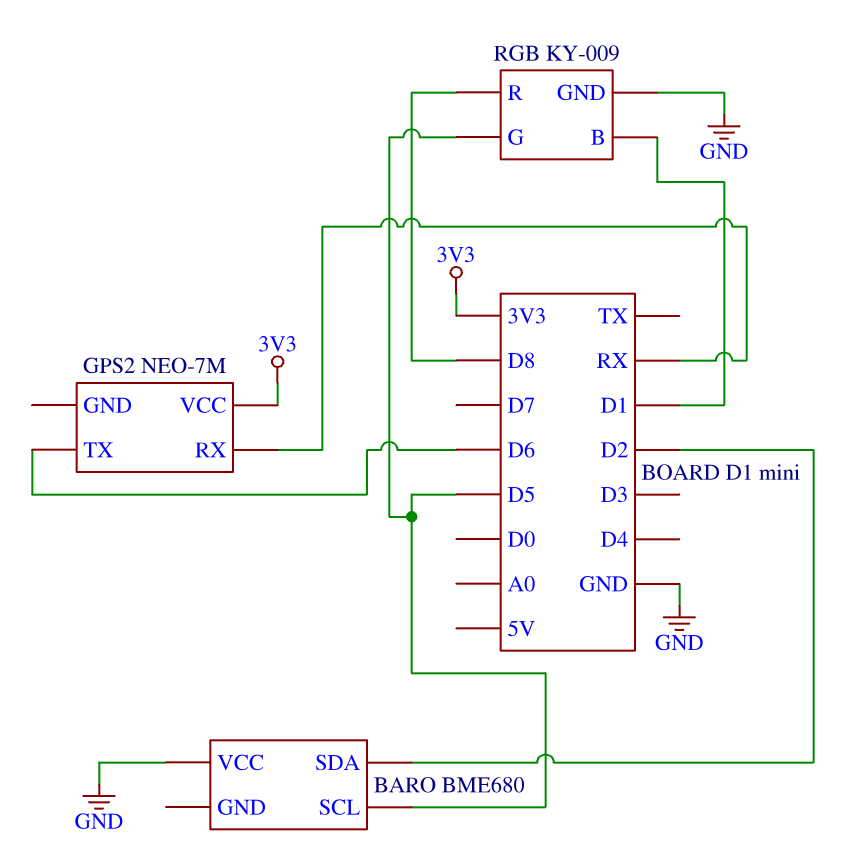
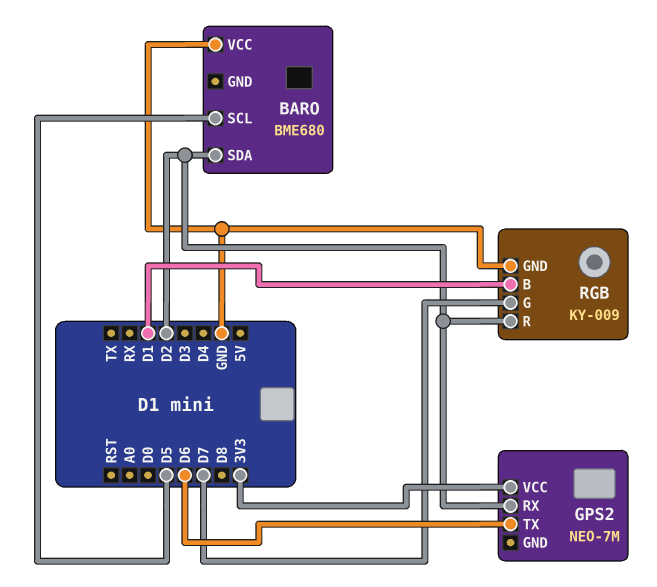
GPS2 pin RX: RX -> D2
RGB pin G: D5 -> D7
RGB pin R: D8 -> D2

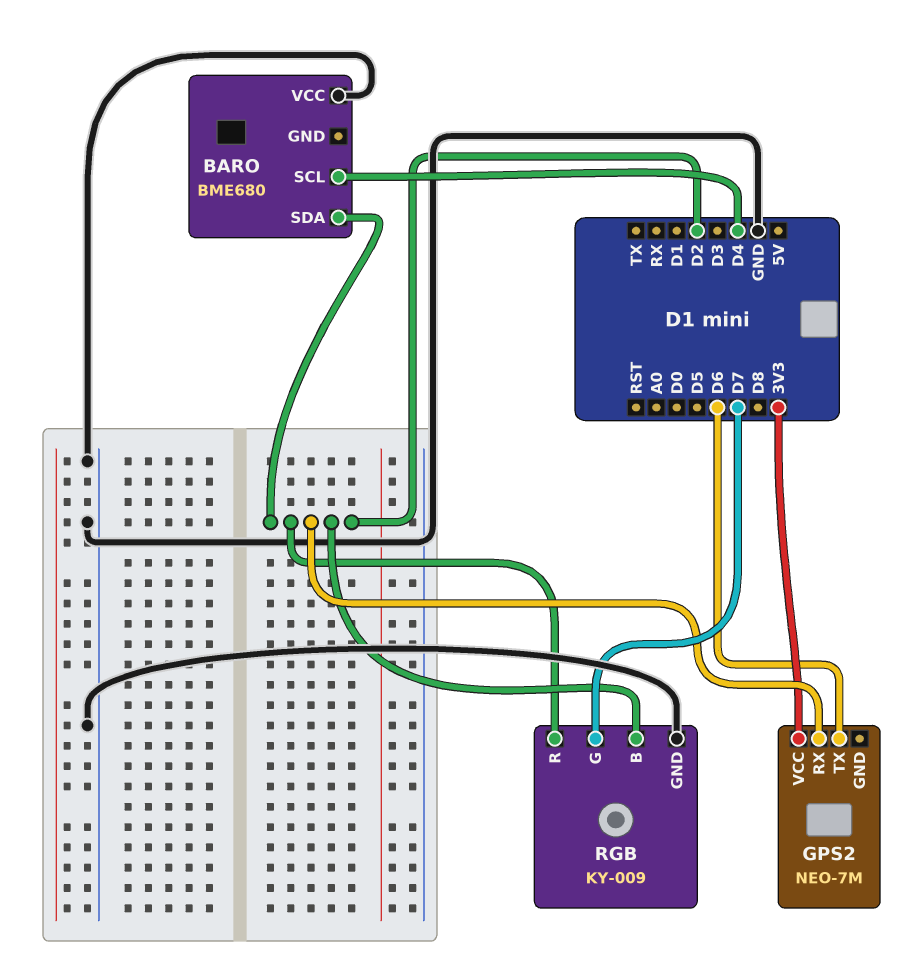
BARO pin SCL: D5 -> D4
RGB pin B: D1 -> D2

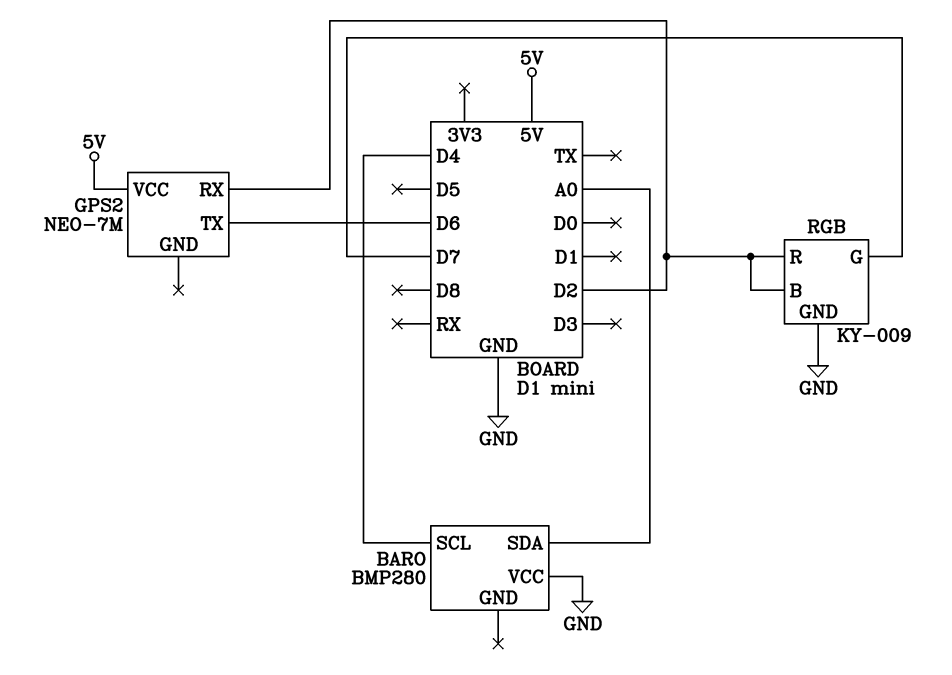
BARO: BME680 -> BMP280
BARO pin SDA: D2 -> A0
GPS2 pin VCC: 3V3 -> 5V

